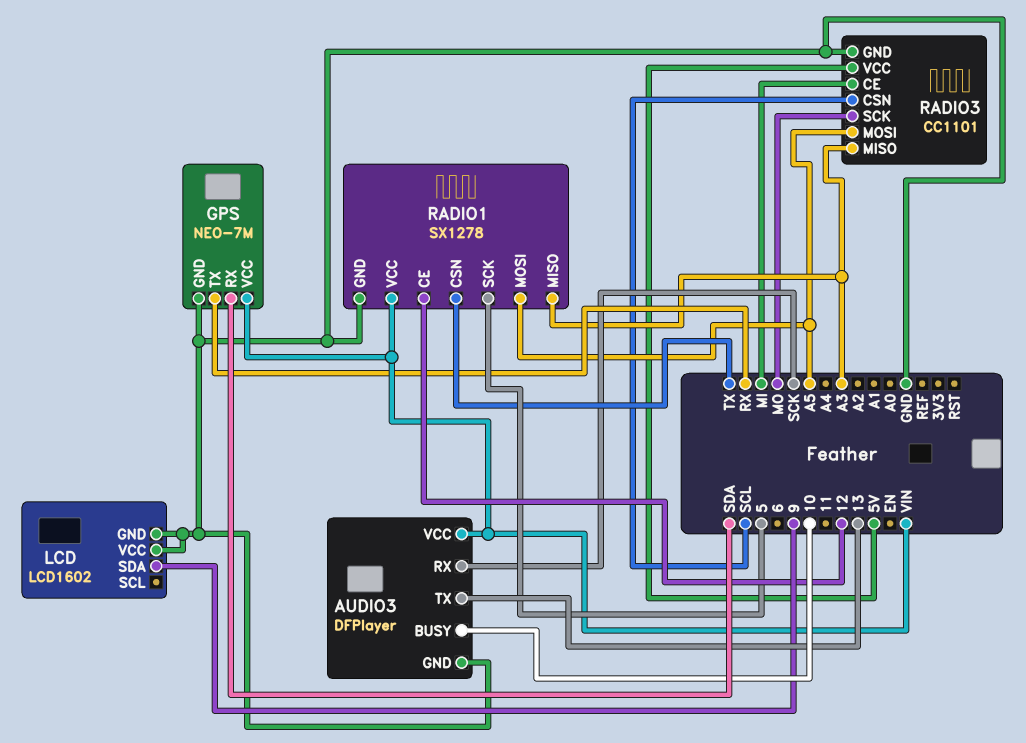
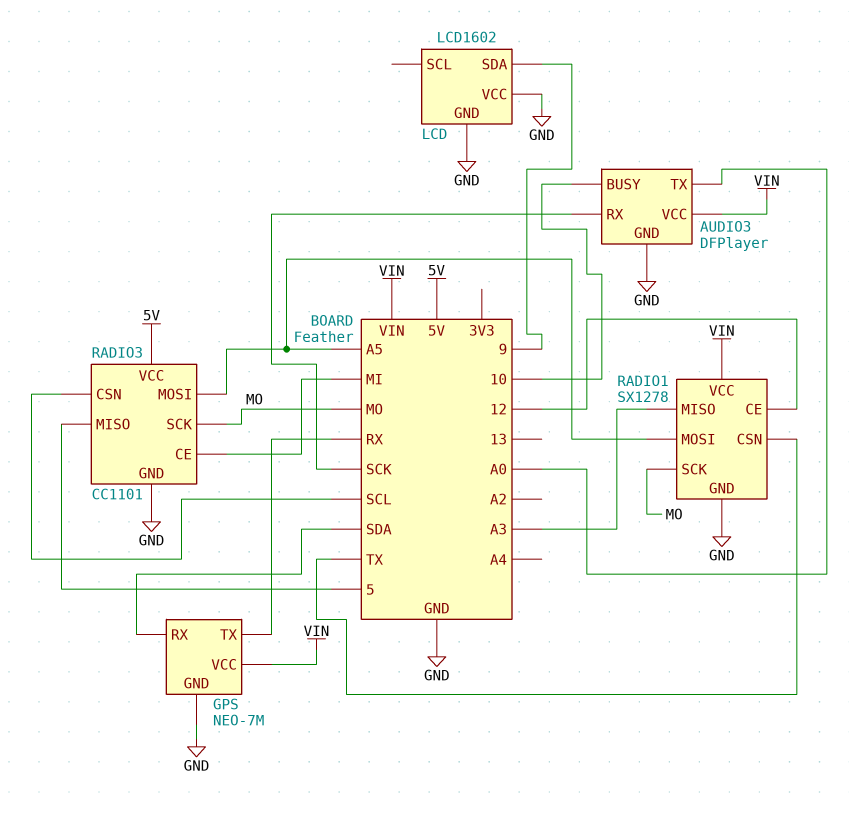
AUDIO3 pin TX: 13 -> A0
RADIO1 pin SCK: 5 -> MO
RADIO3 pin MISO: A3 -> 5

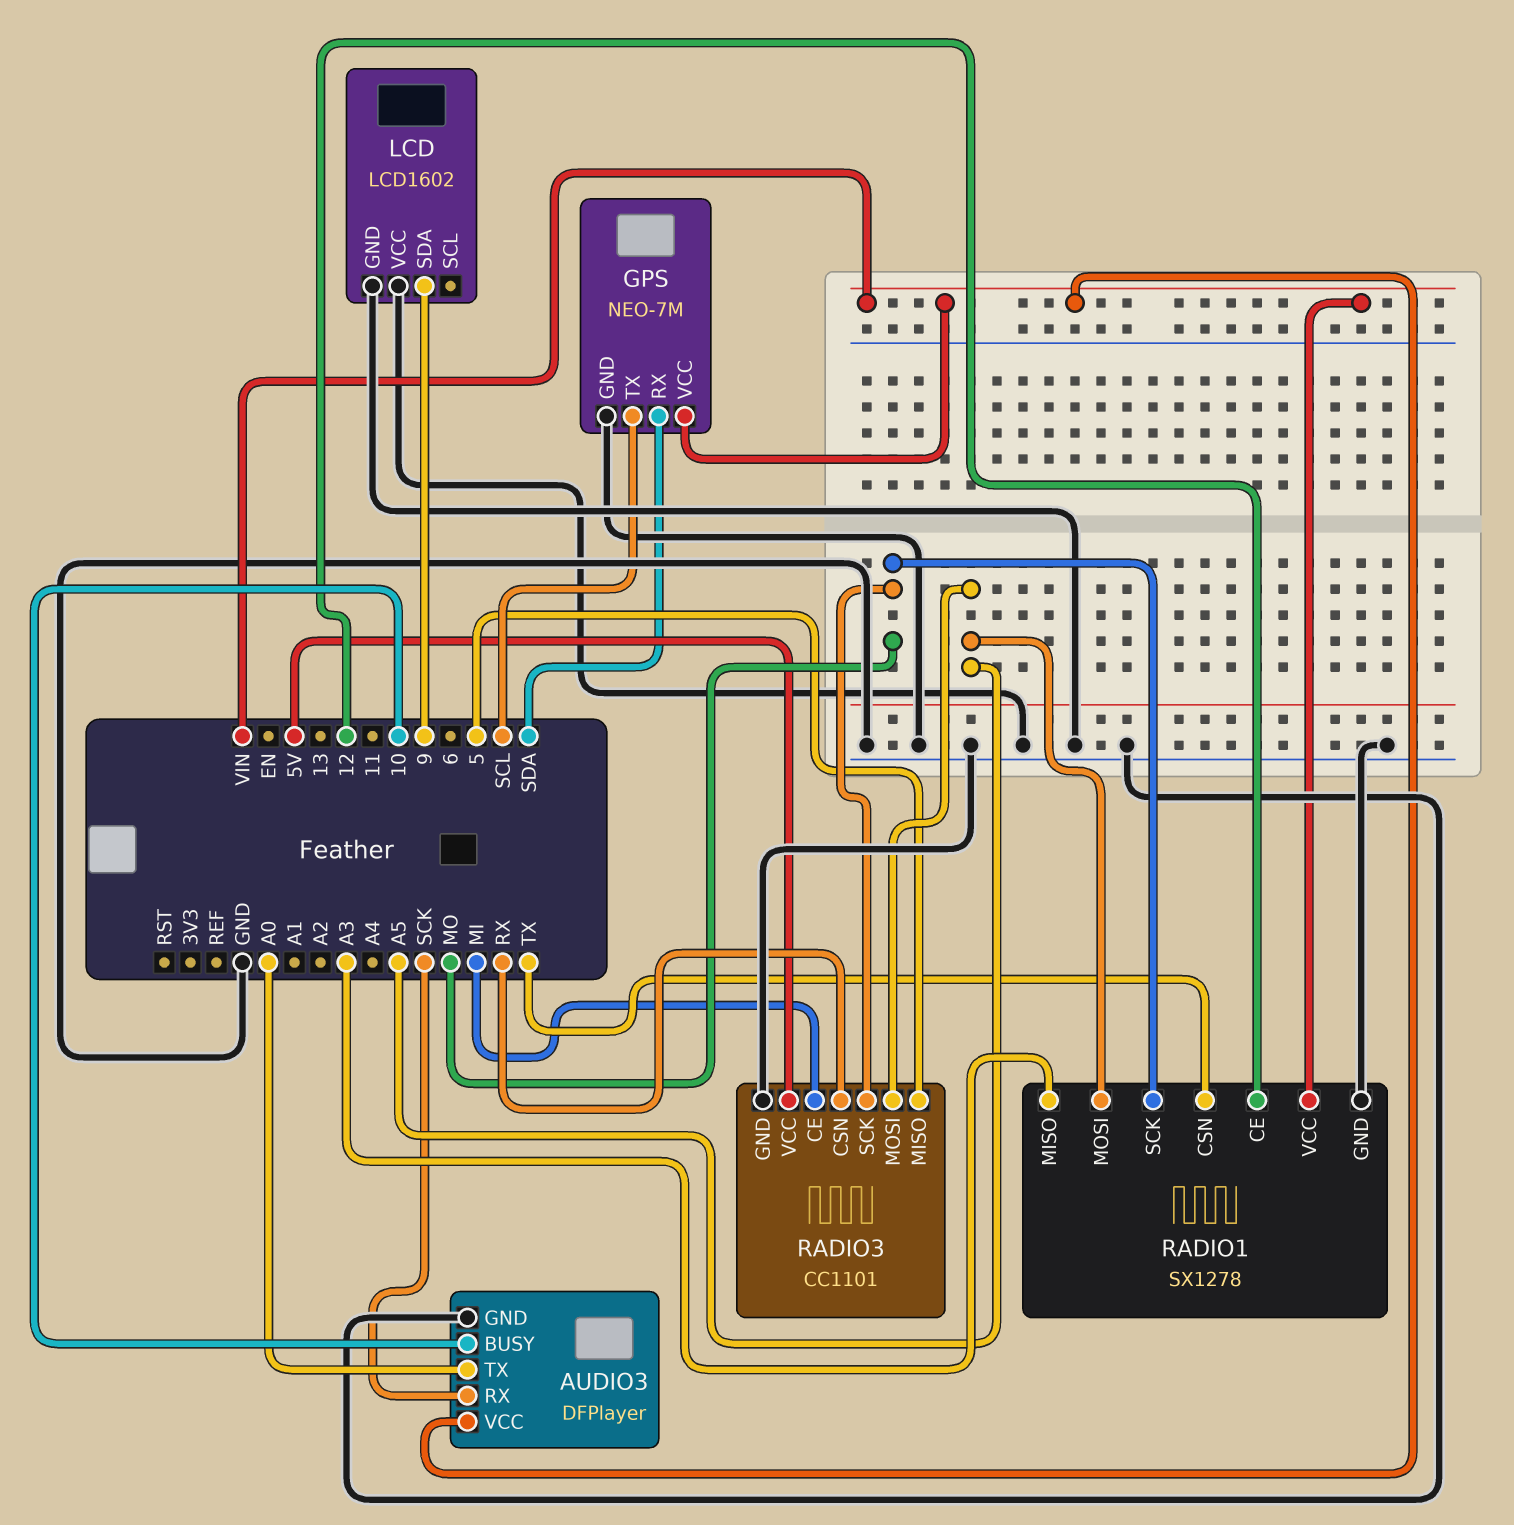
GPS pin TX: RX -> SCL
RADIO3 pin CSN: SCL -> RX

